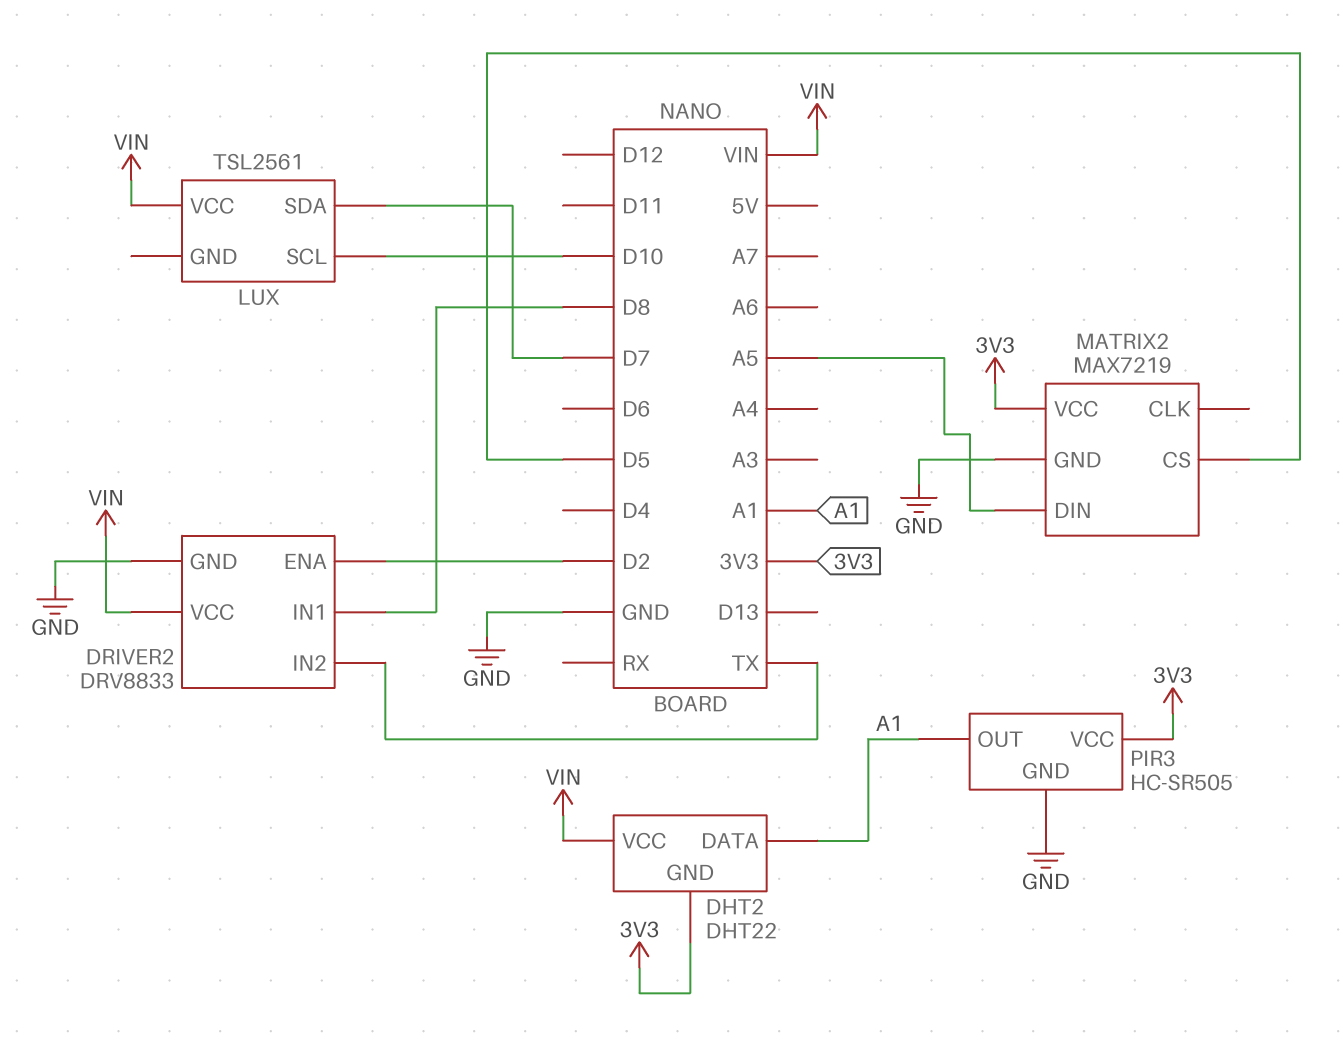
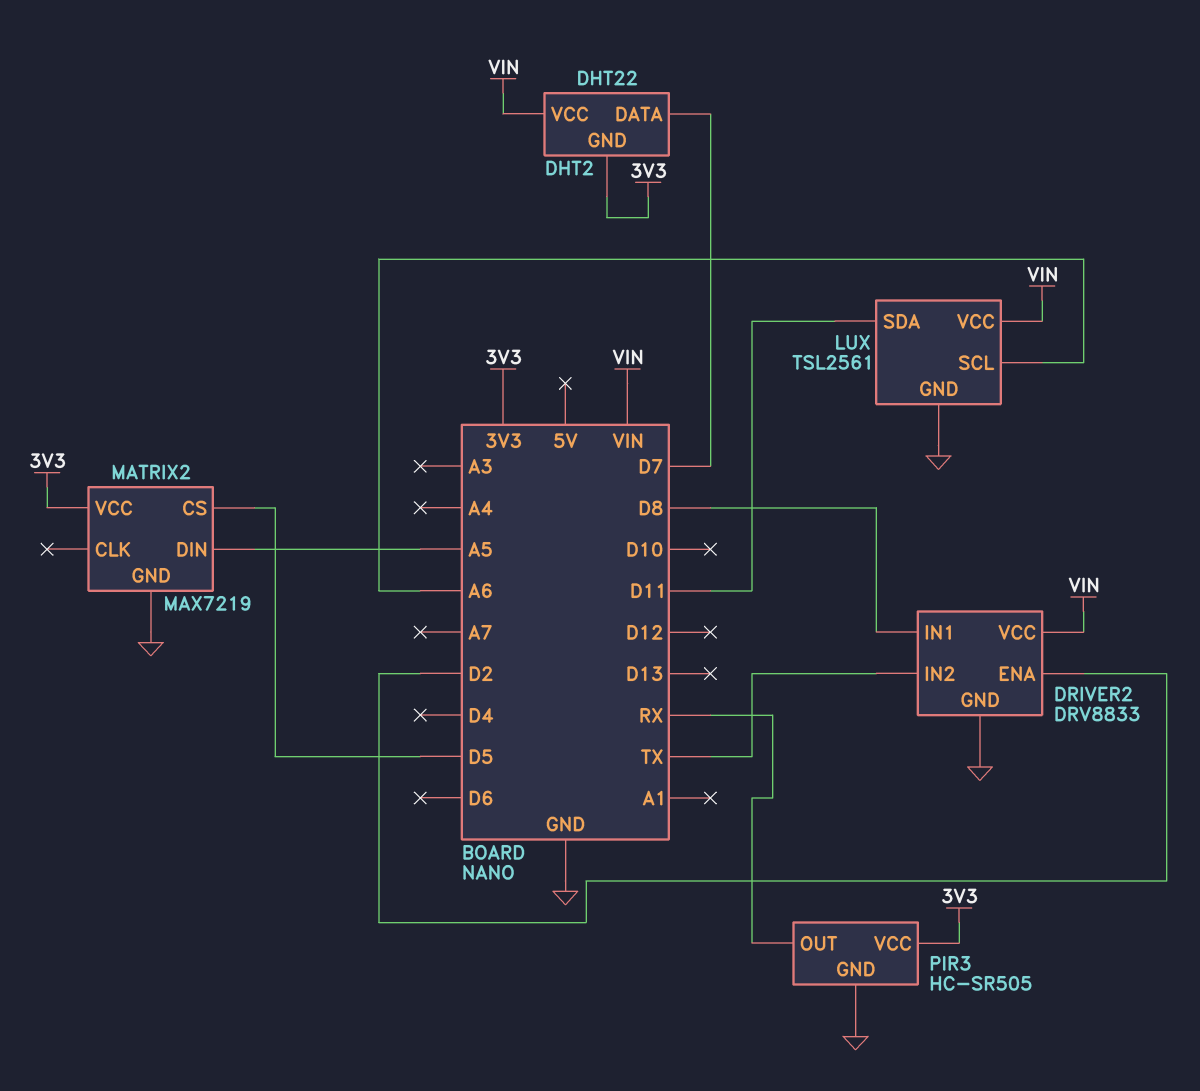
DHT2 pin DATA: A1 -> D7
LUX pin GND: none -> GND
LUX pin SCL: D10 -> A6
LUX pin SDA: D7 -> D11
PIR3 pin OUT: A1 -> RX

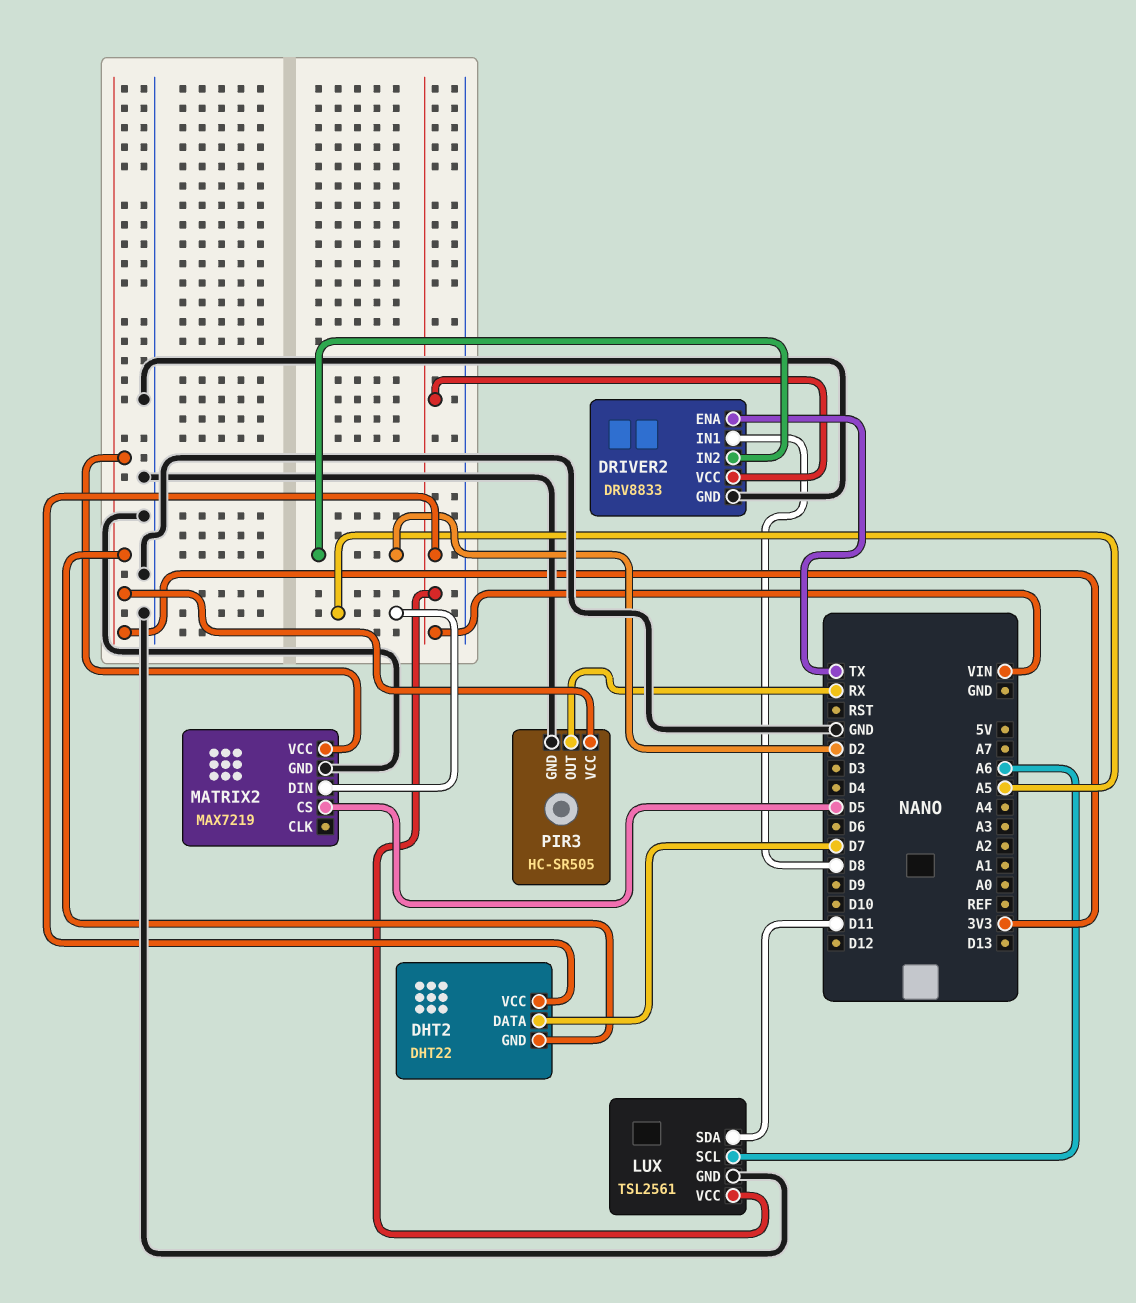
DRIVER2 pin ENA: D2 -> TX
DRIVER2 pin IN2: TX -> D2

